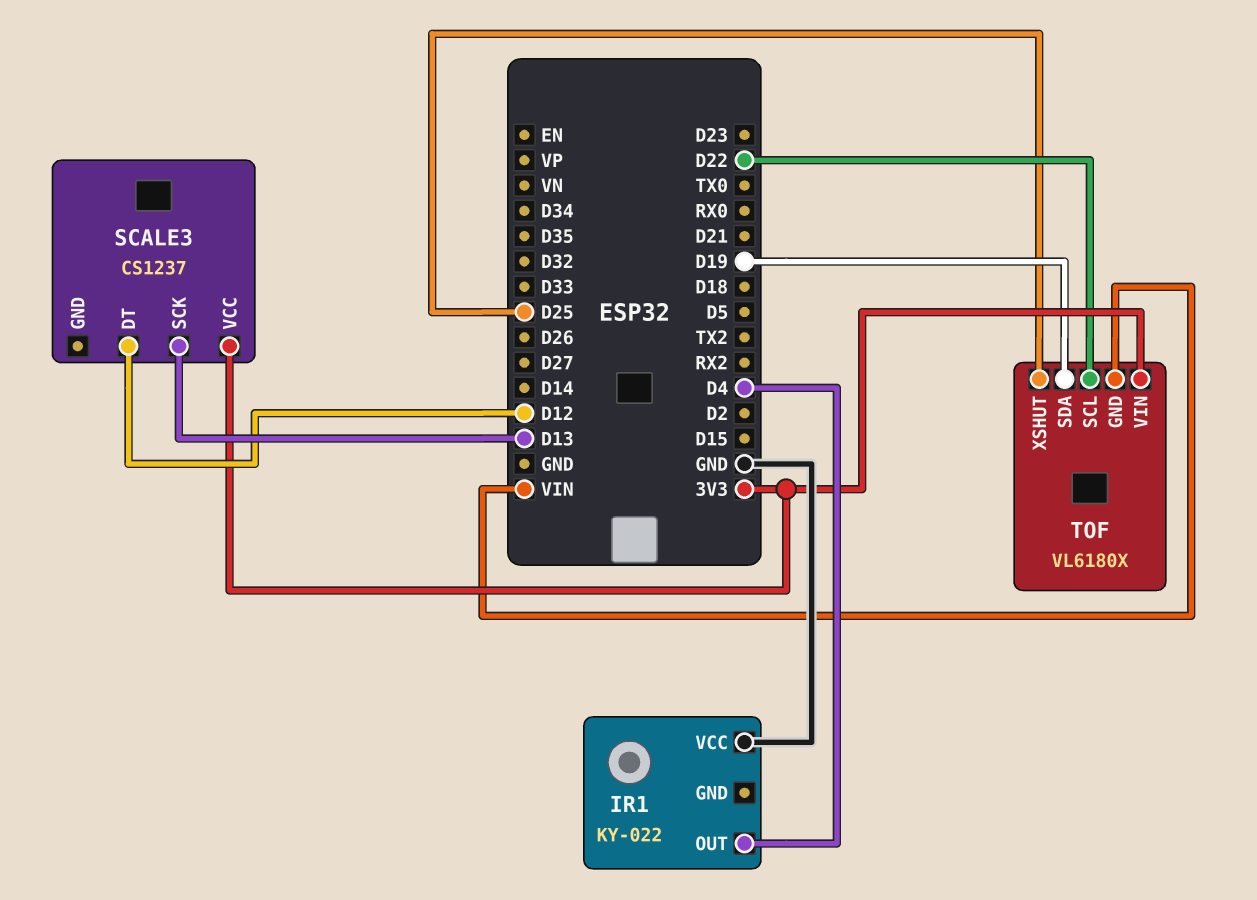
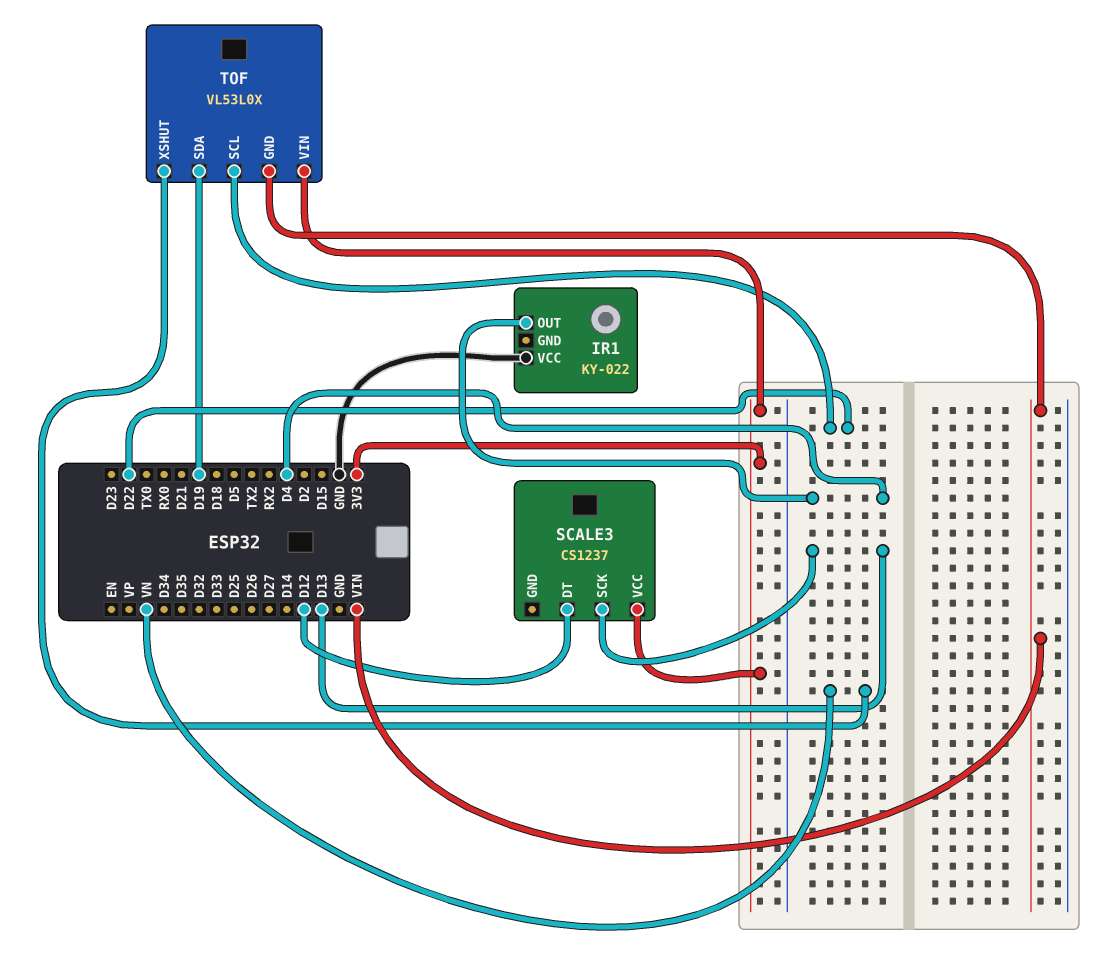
TOF: VL6180X -> VL53L0X
TOF pin XSHUT: D25 -> VN

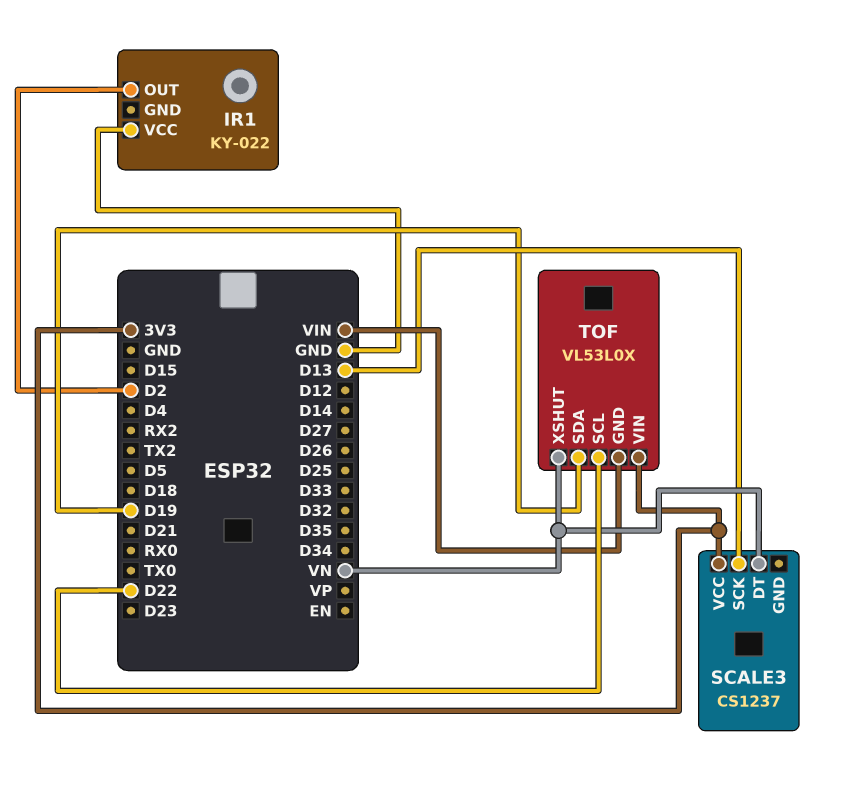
IR1 pin OUT: D4 -> D2
SCALE3 pin DT: D12 -> VN

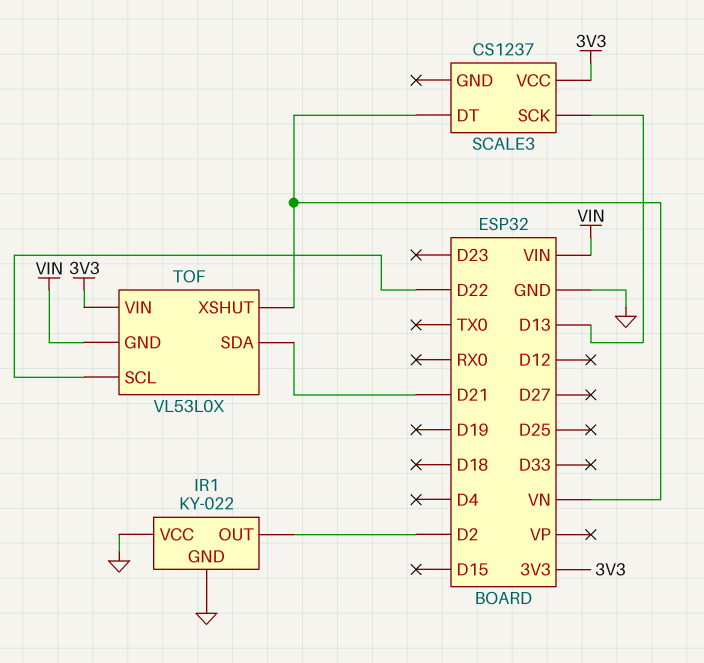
IR1 pin GND: none -> GND
TOF pin SDA: D19 -> D21

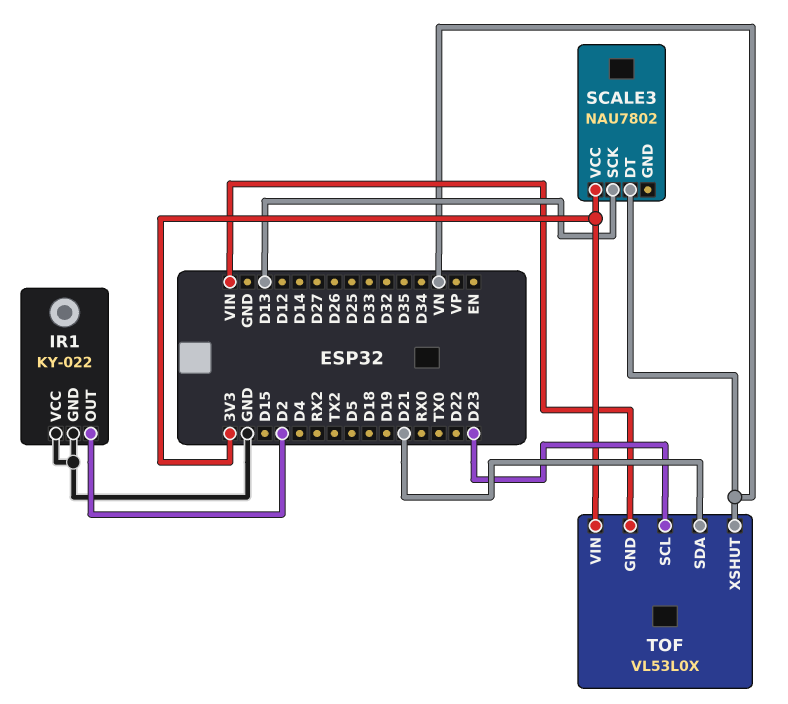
SCALE3: CS1237 -> NAU7802
TOF pin SCL: D22 -> D23

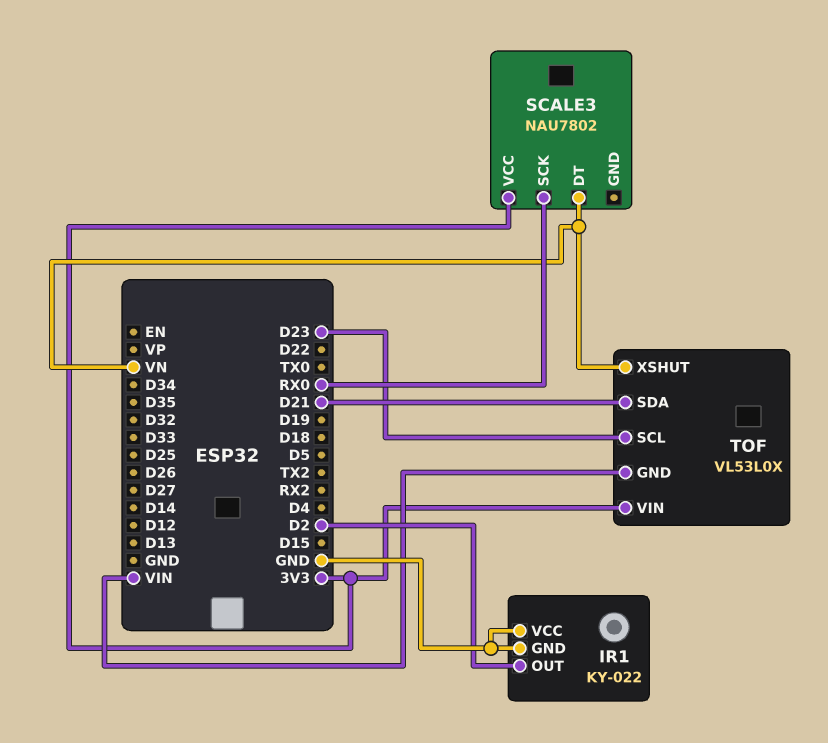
SCALE3 pin SCK: D13 -> RX0

